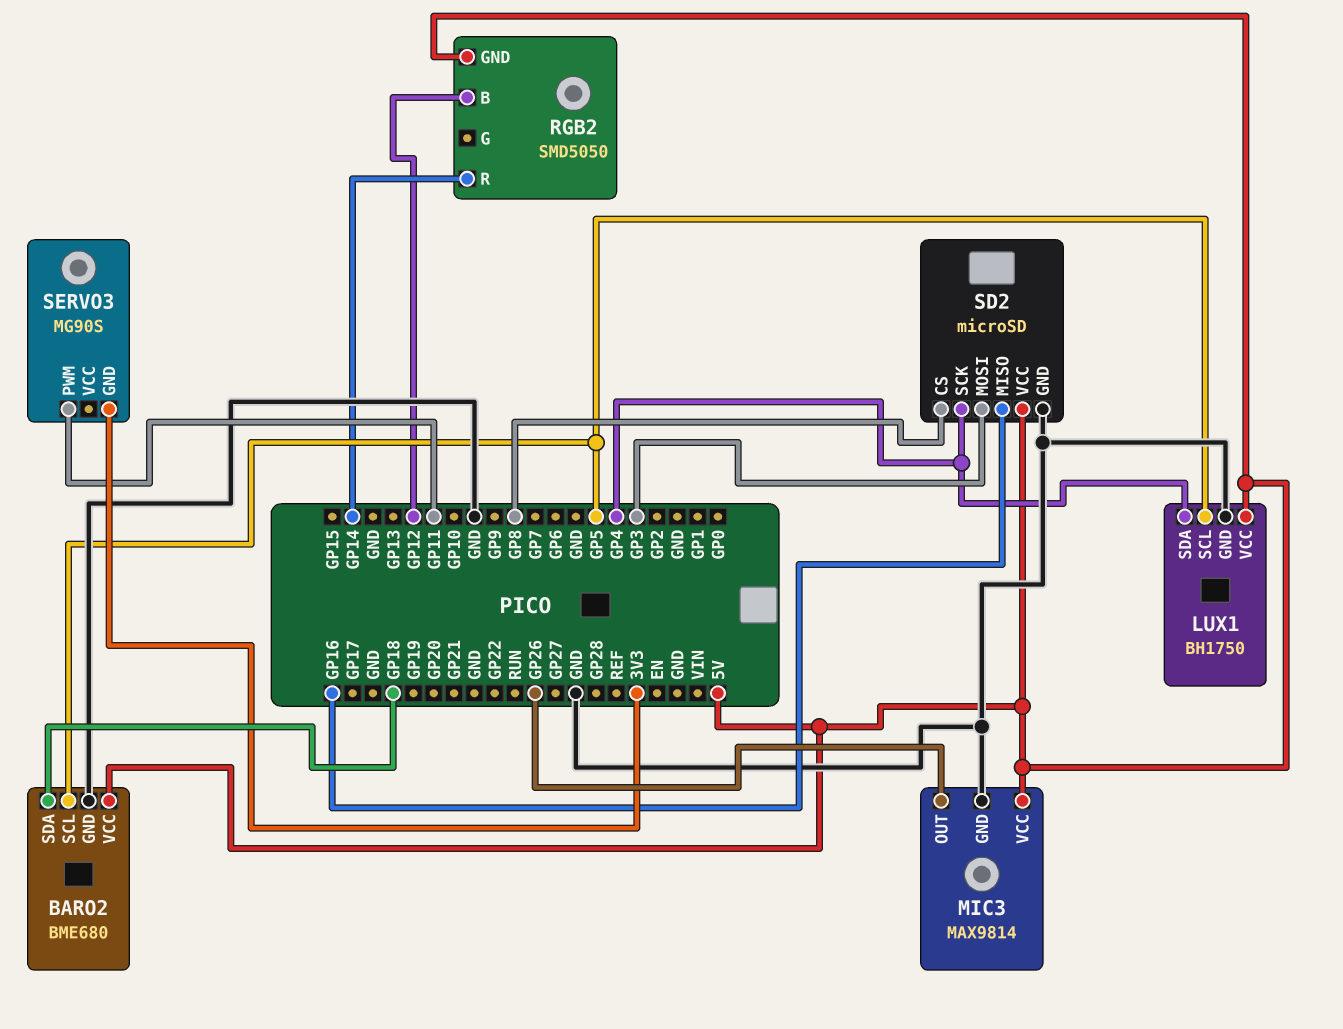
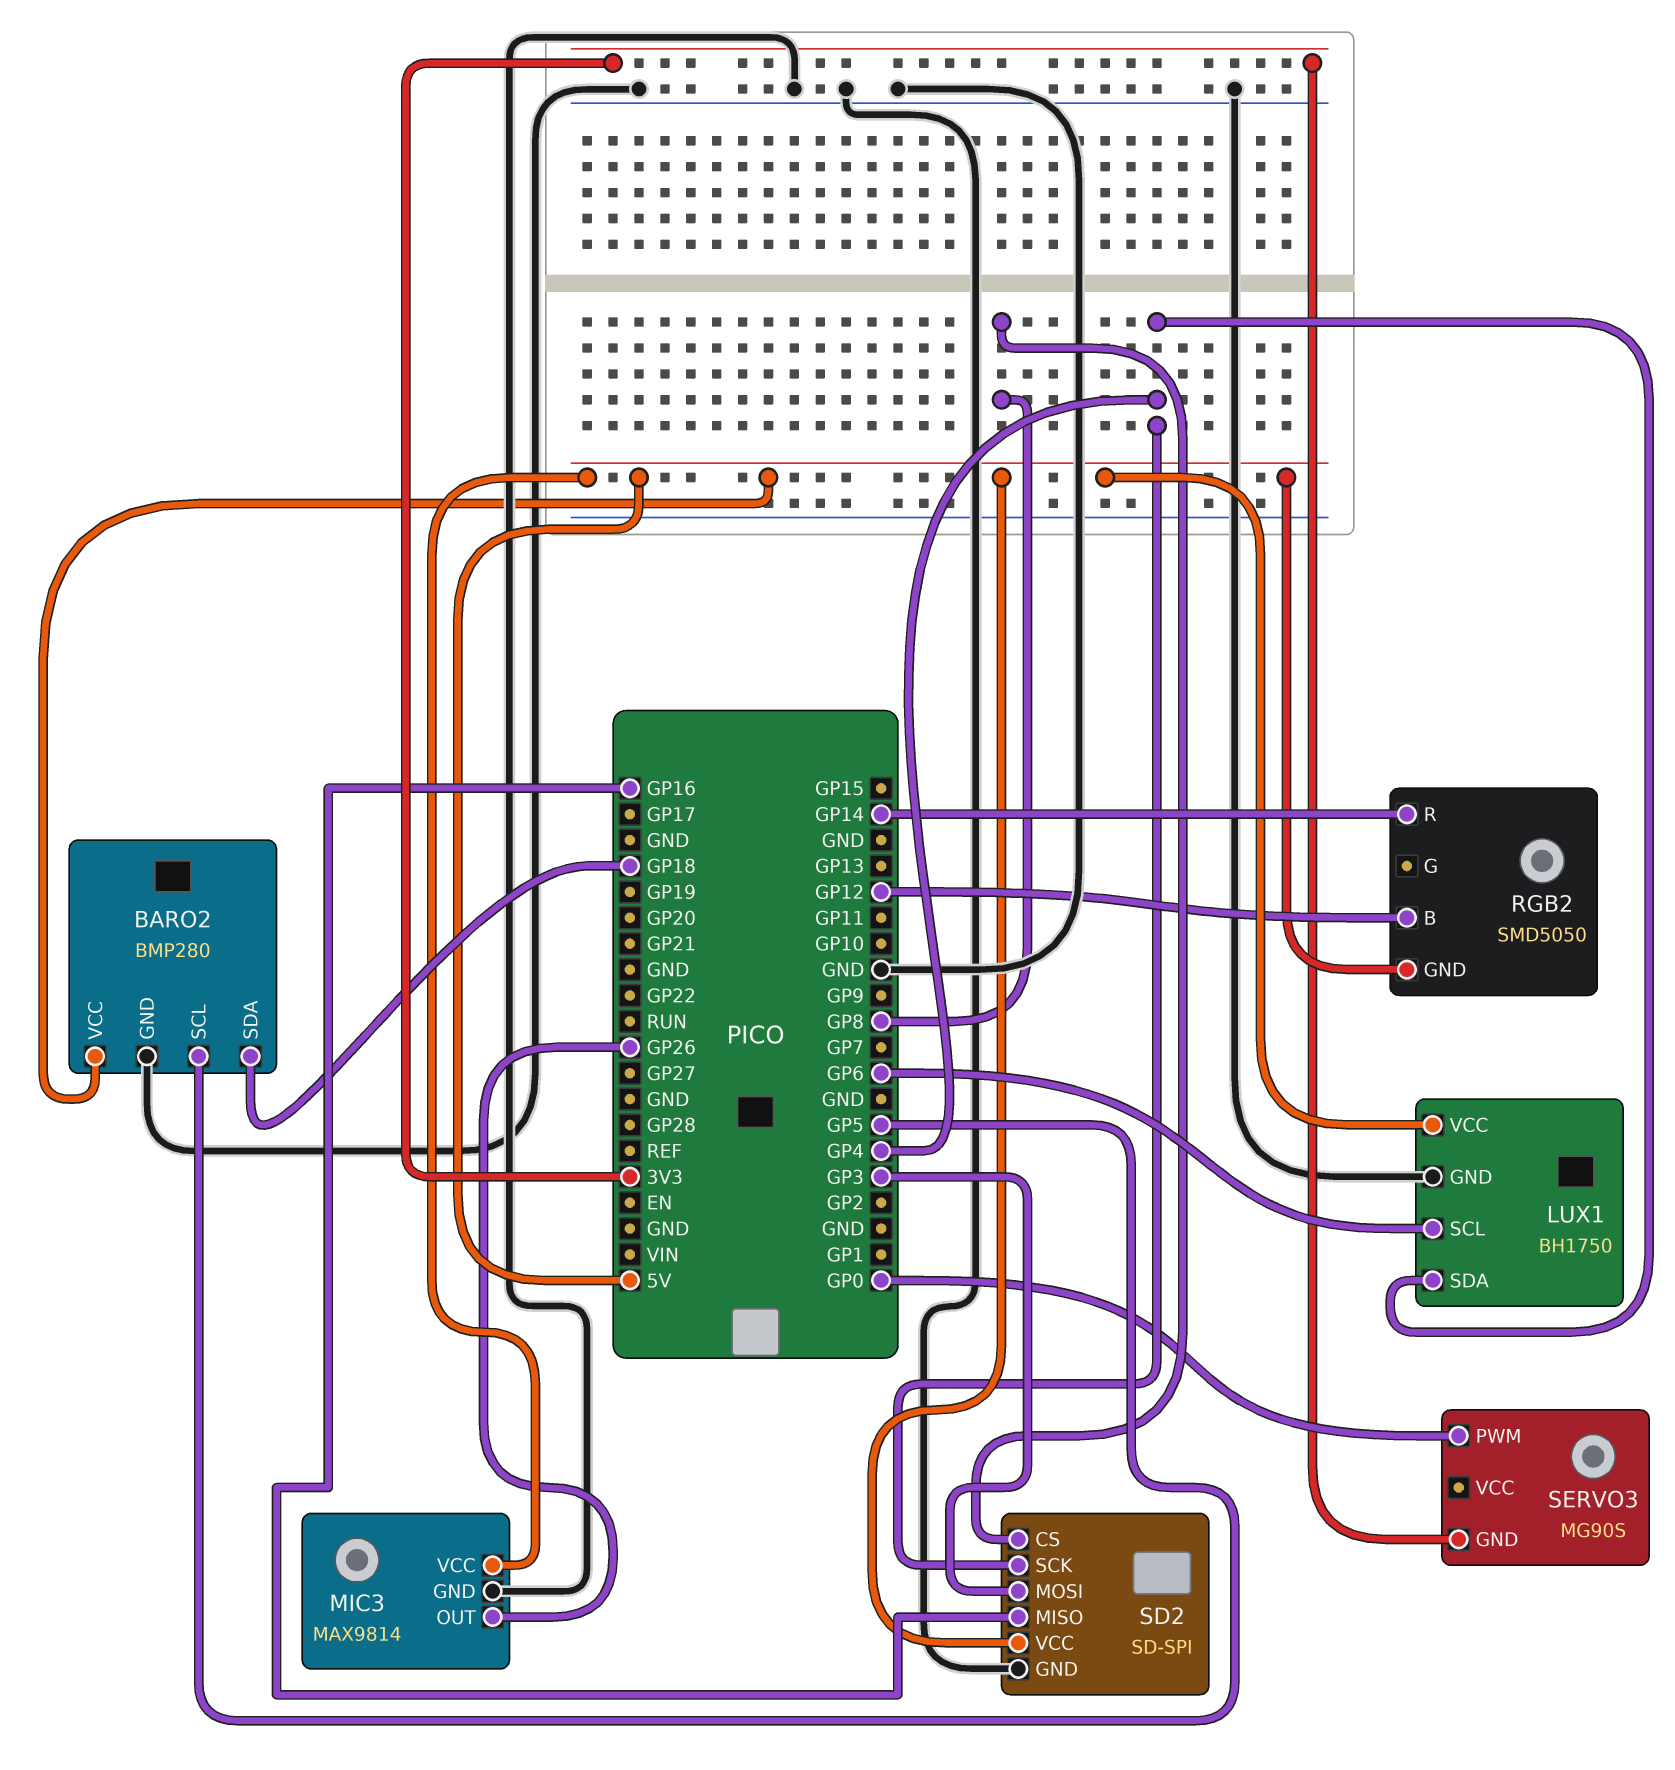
BARO2: BME680 -> BMP280
LUX1 pin SCL: GP5 -> GP6
SD2: microSD -> SD-SPI
SERVO3 pin PWM: GP11 -> GP0

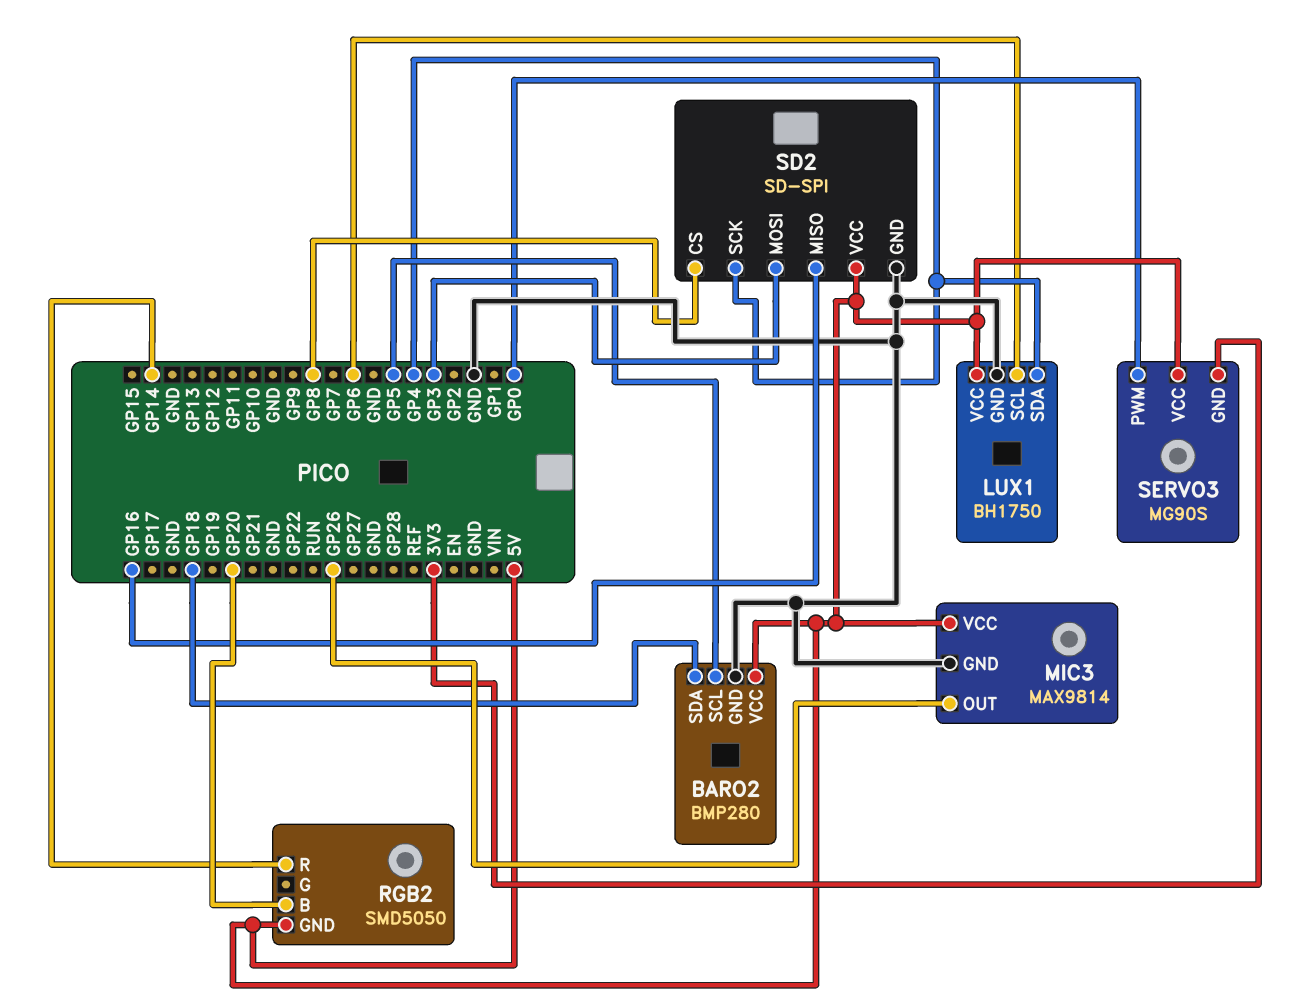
RGB2 pin B: GP12 -> GP20
SERVO3 pin VCC: none -> 5V

